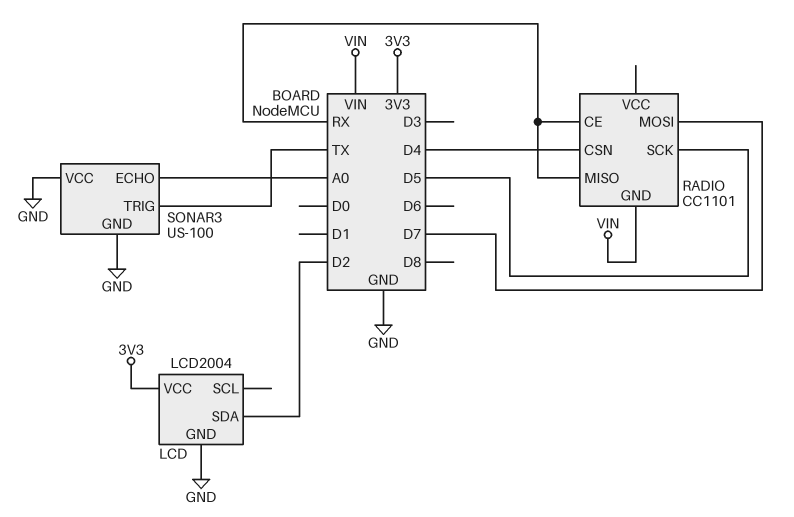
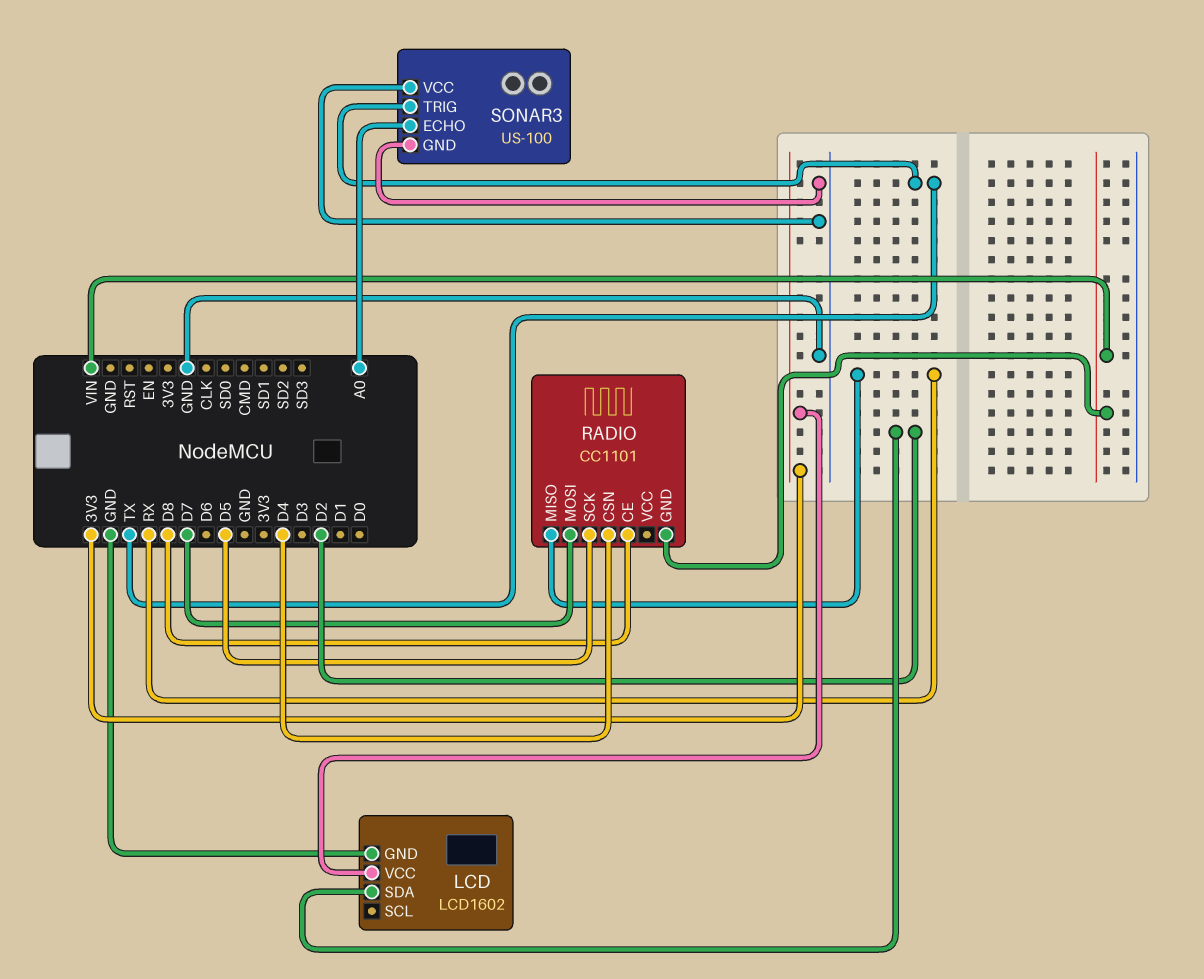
LCD: LCD2004 -> LCD1602
RADIO pin CE: RX -> D8

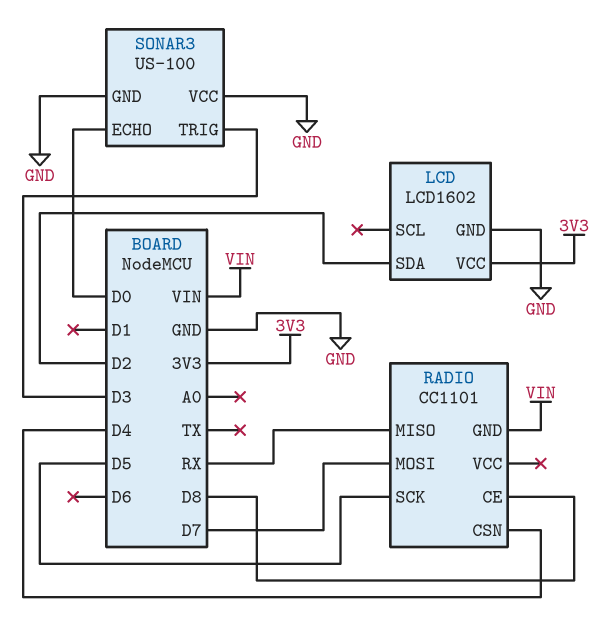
SONAR3 pin ECHO: A0 -> D0
SONAR3 pin TRIG: TX -> D3

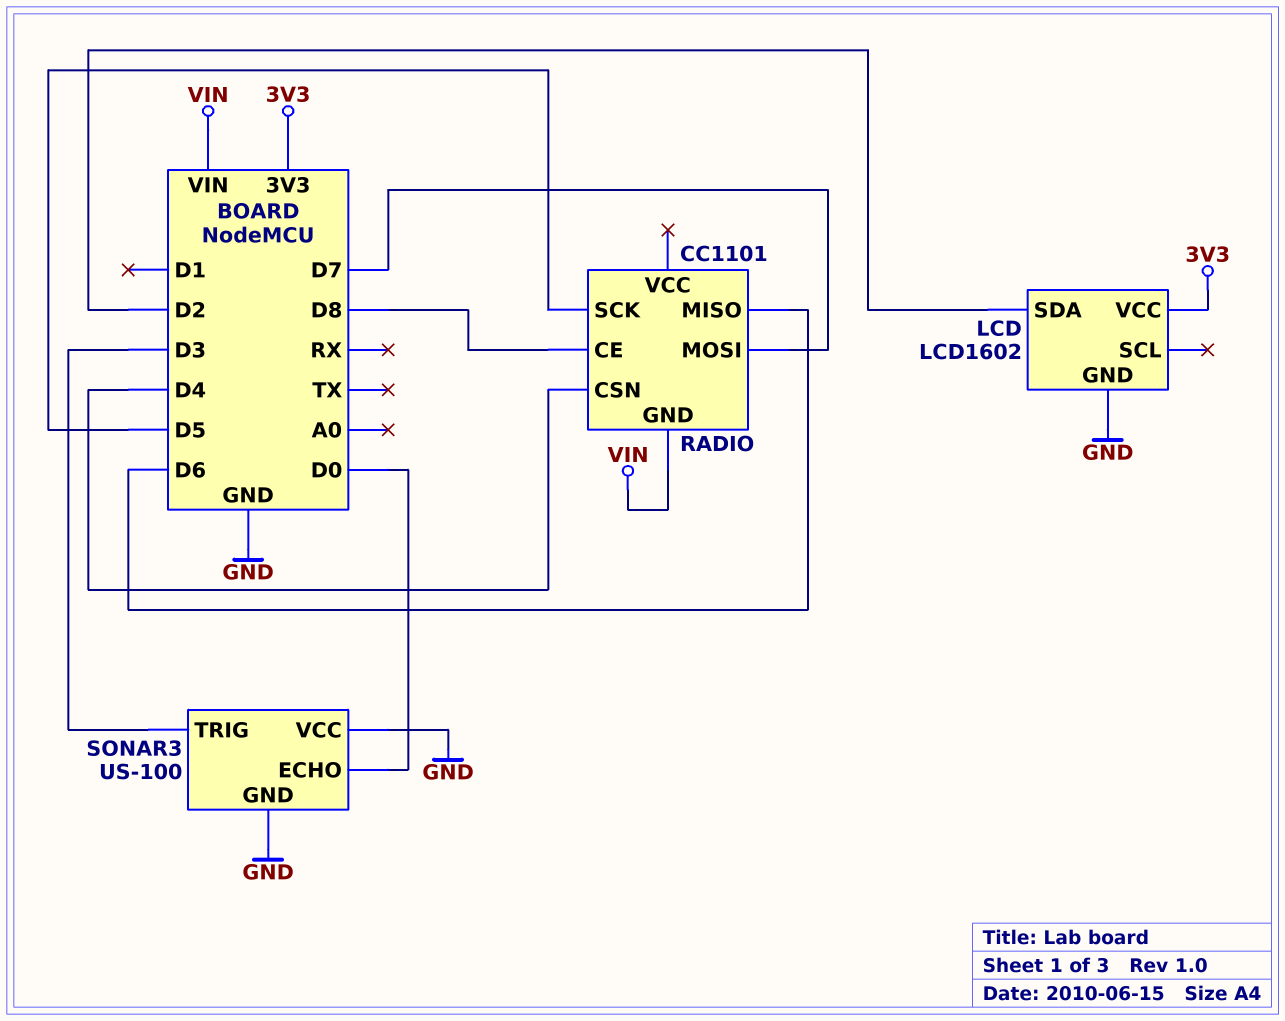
RADIO pin MISO: RX -> D6

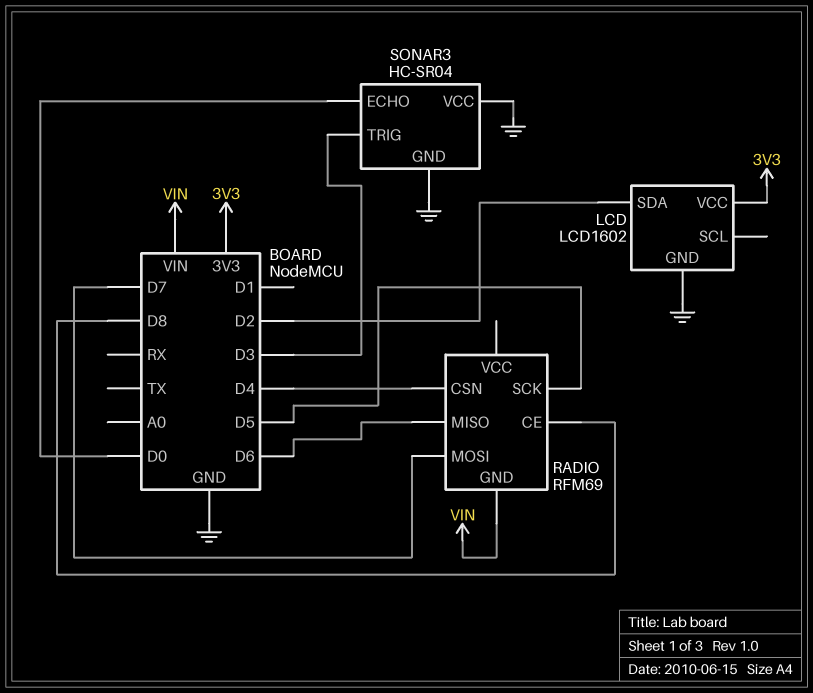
RADIO: CC1101 -> RFM69
SONAR3: US-100 -> HC-SR04

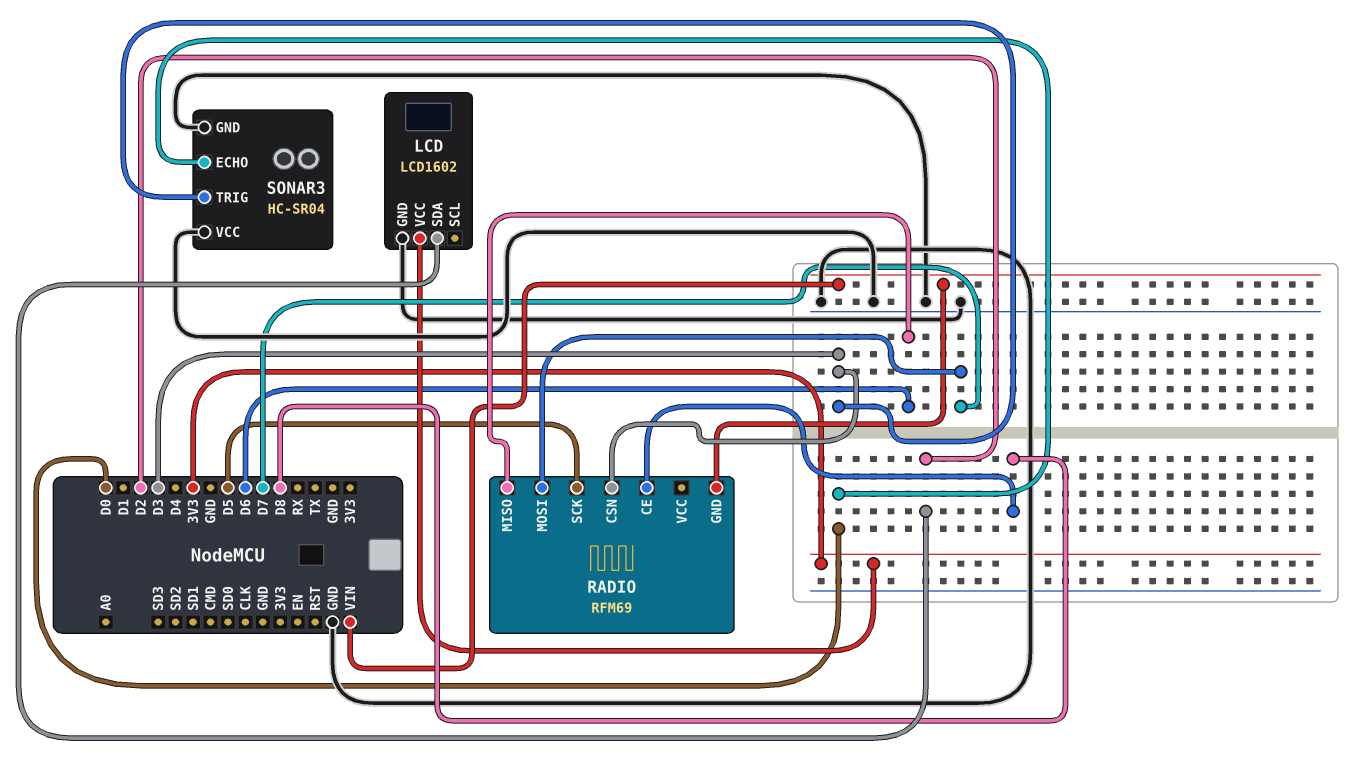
RADIO pin CSN: D4 -> D3

